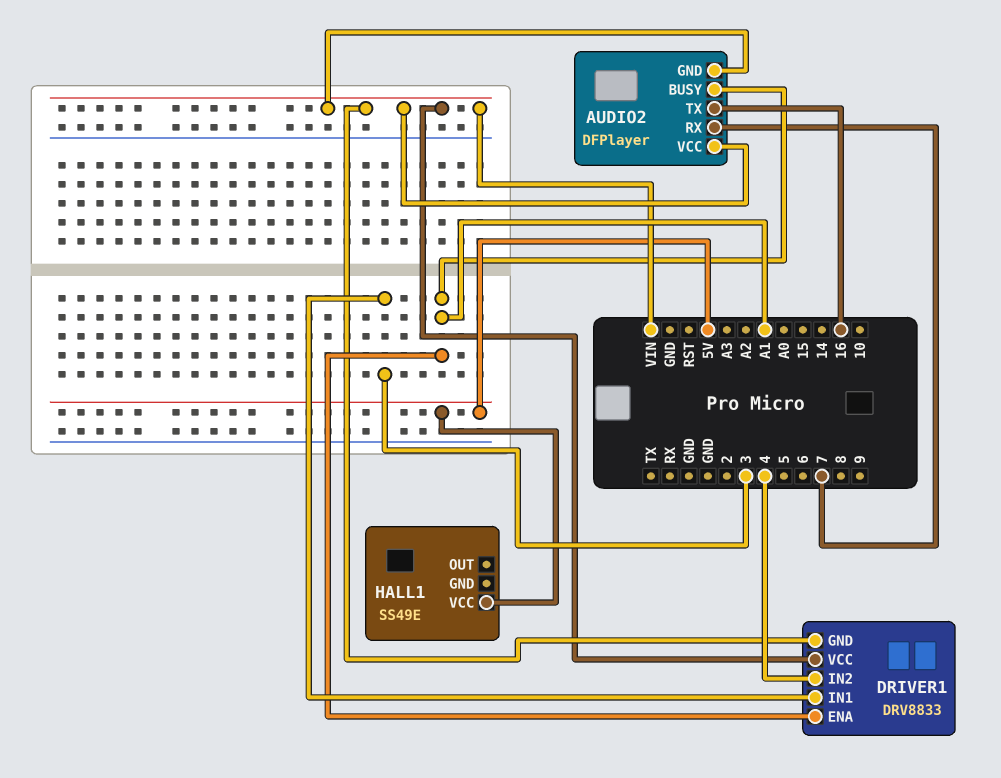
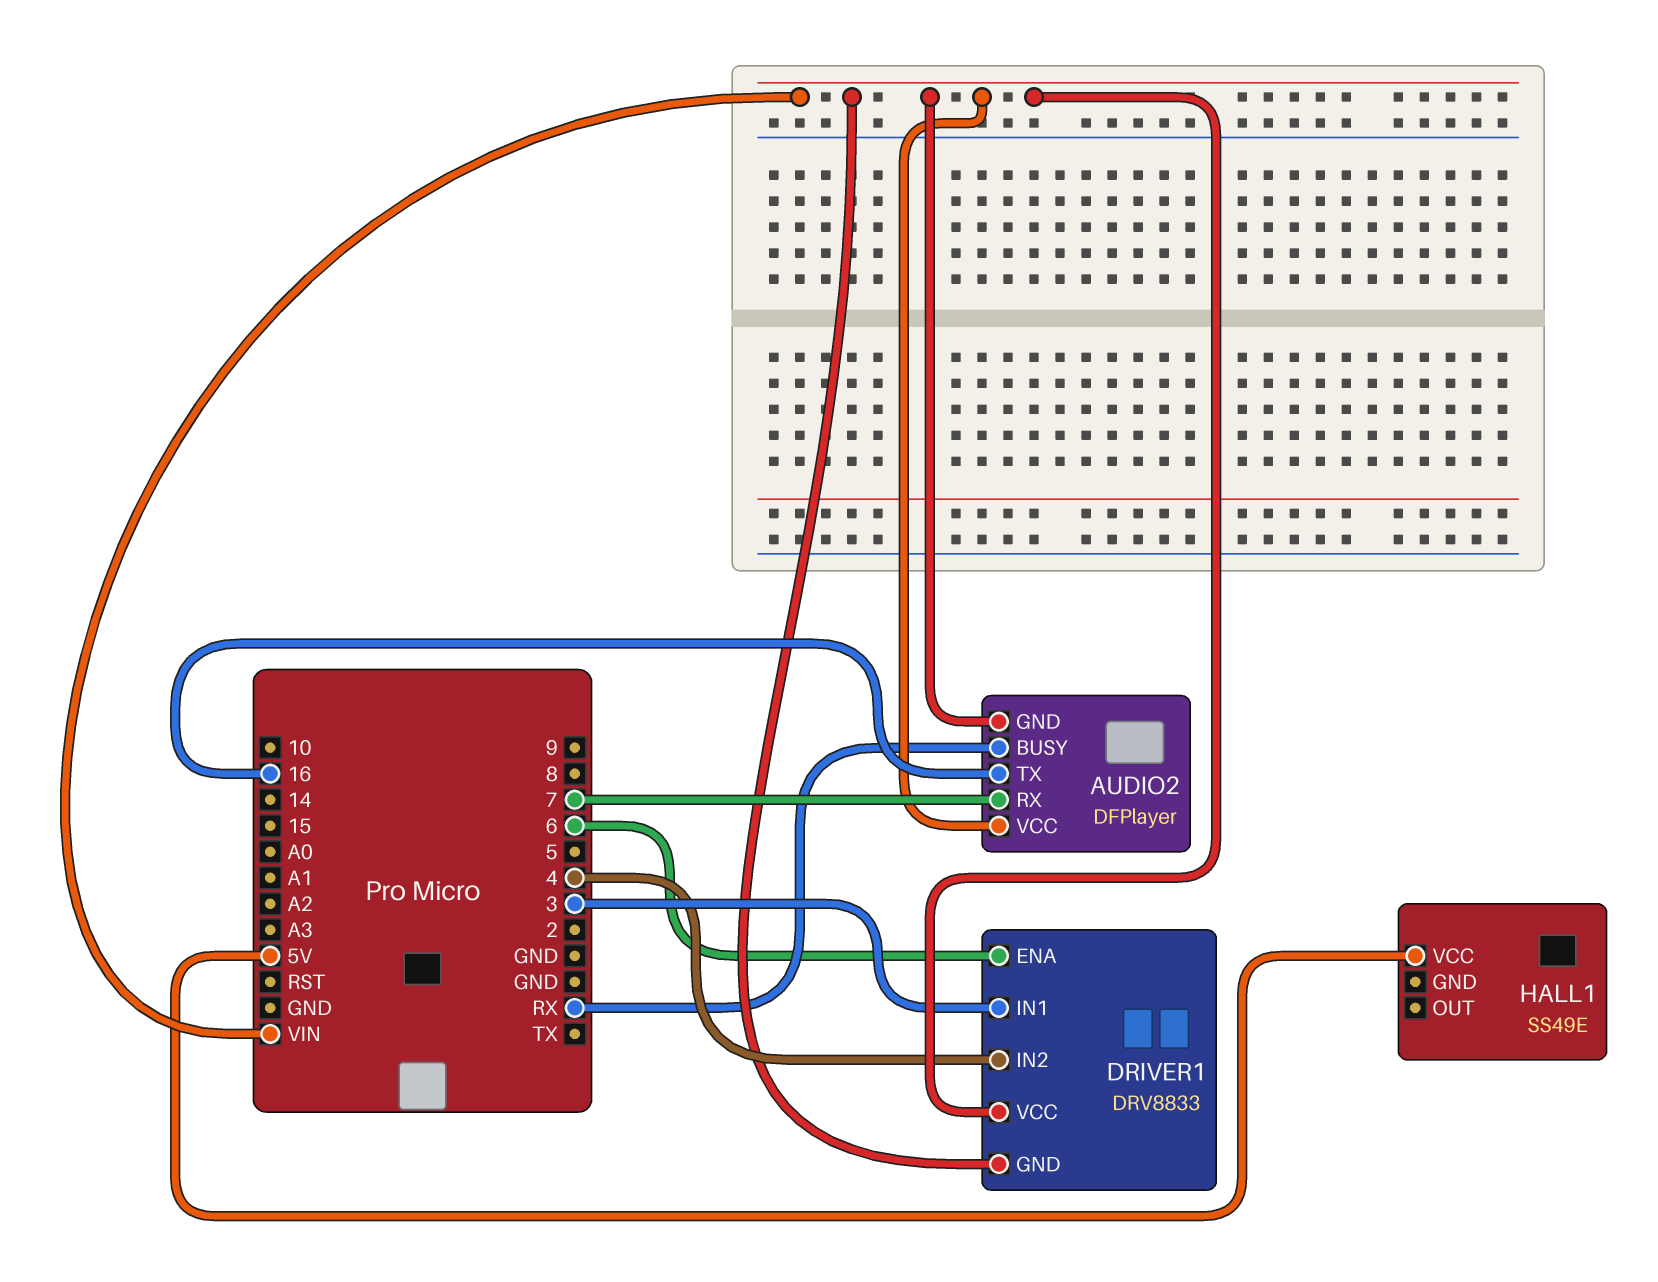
AUDIO2 pin BUSY: A1 -> RX
DRIVER1 pin ENA: A1 -> 6

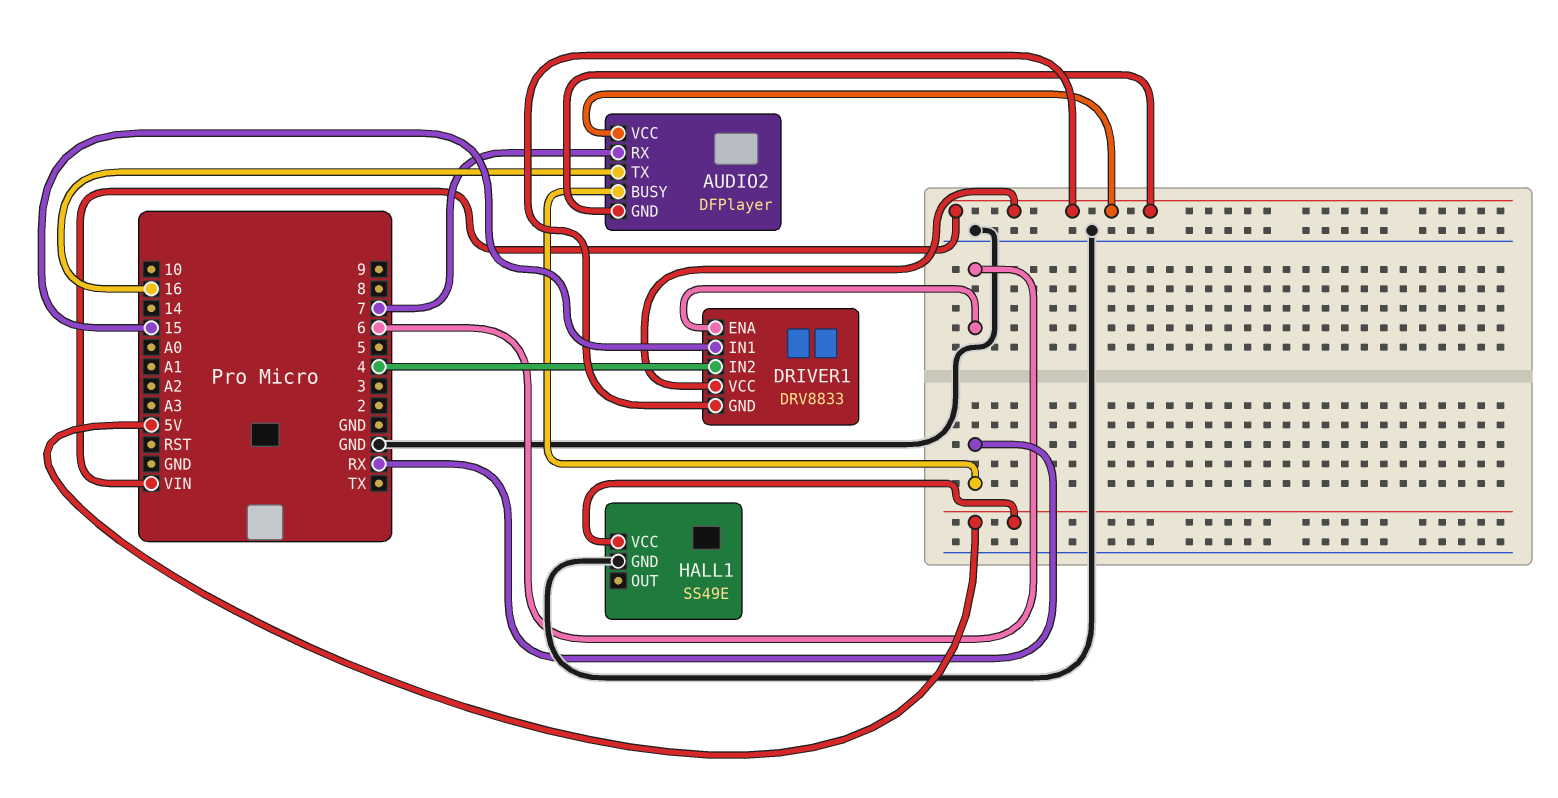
DRIVER1 pin IN1: 3 -> 15
HALL1 pin GND: none -> GND

